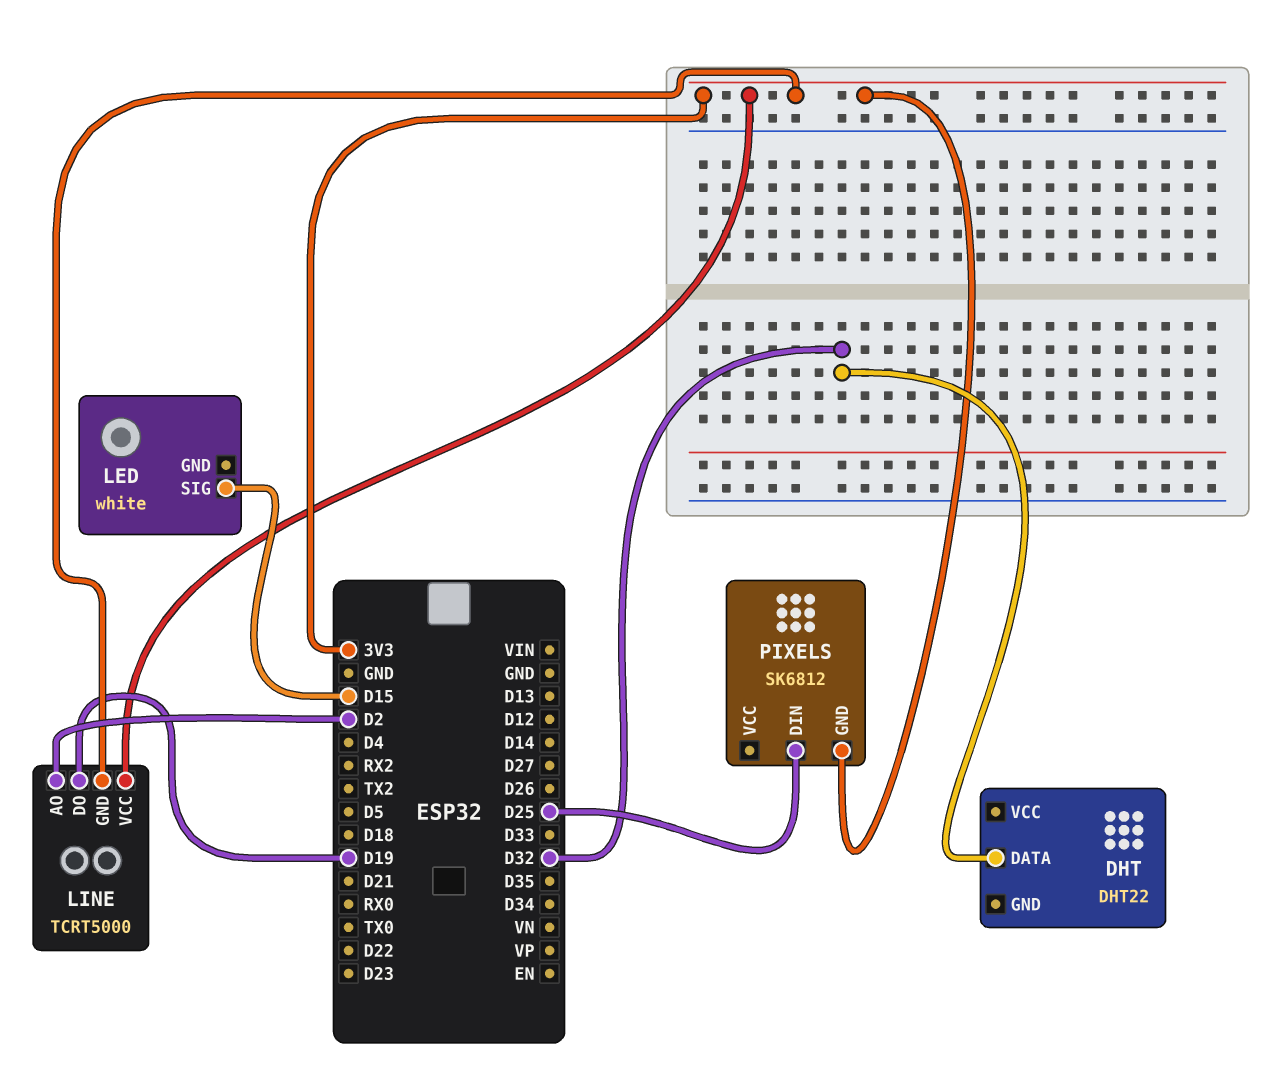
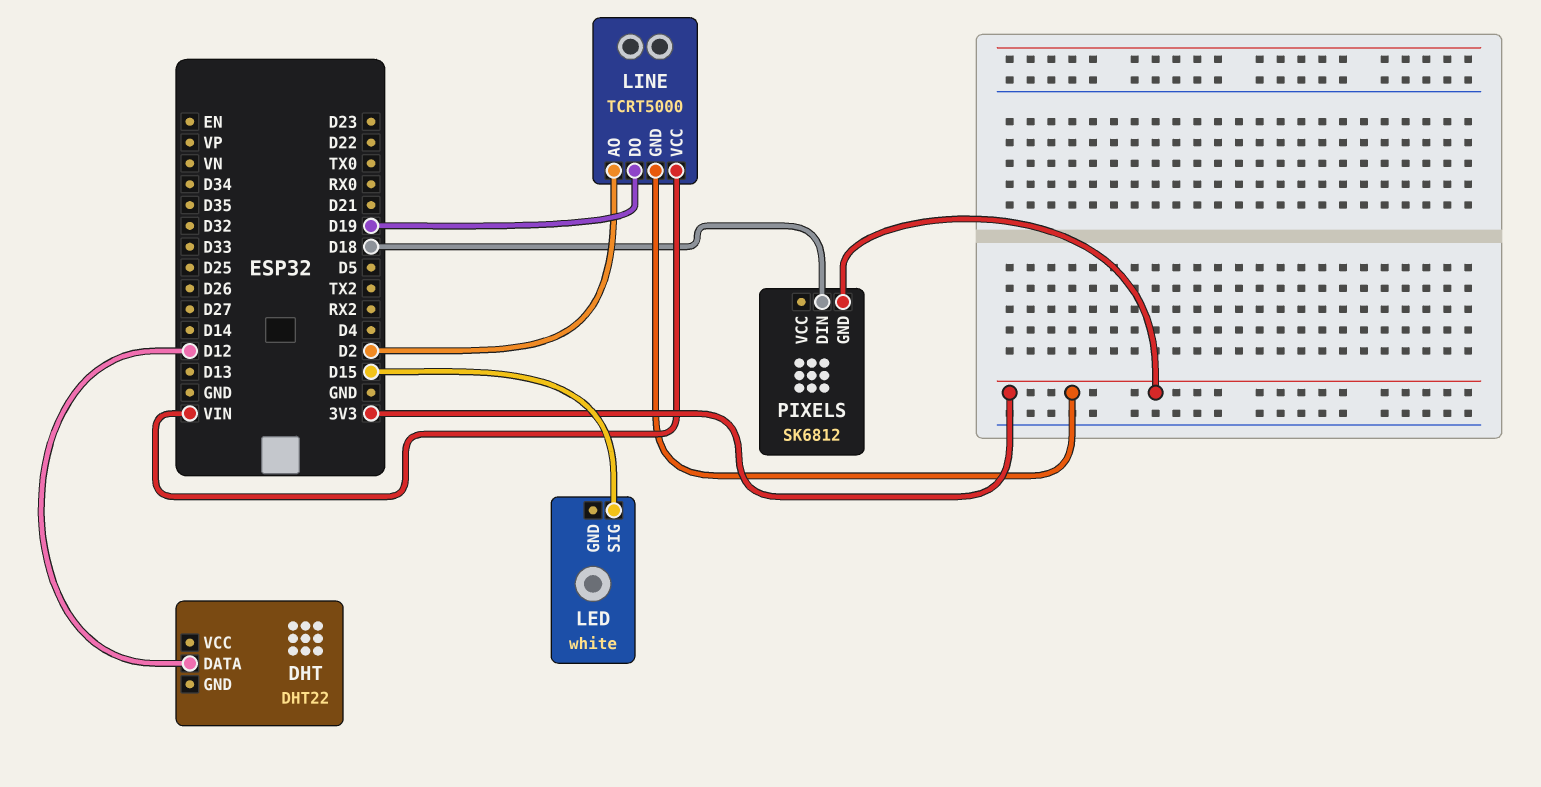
DHT pin DATA: D32 -> D12
LINE pin VCC: 3V3 -> VIN
PIXELS pin DIN: D25 -> D18

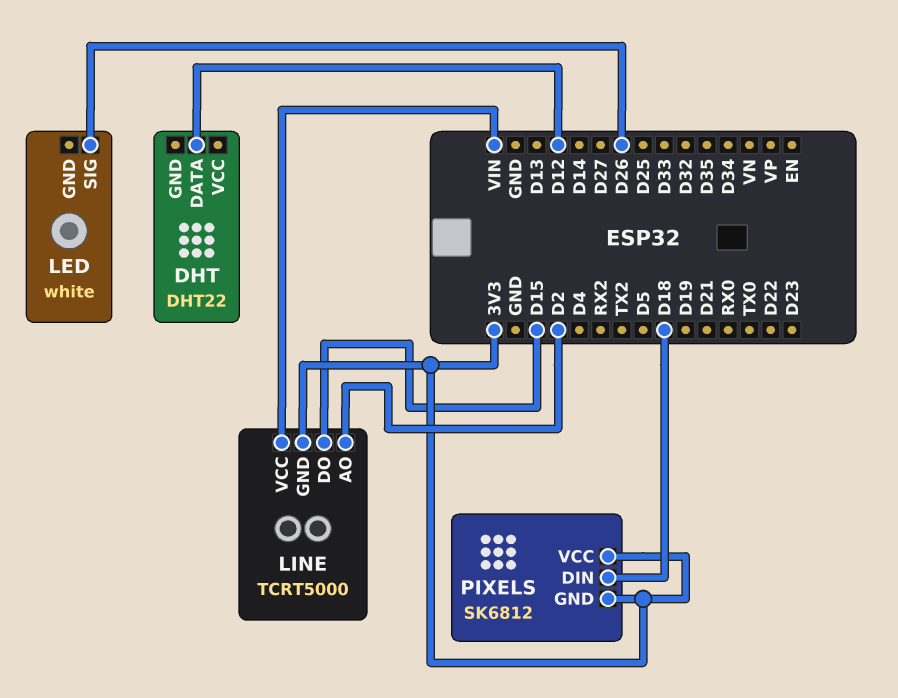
LED pin SIG: D15 -> D26
LINE pin DO: D19 -> D15
PIXELS pin VCC: none -> 3V3

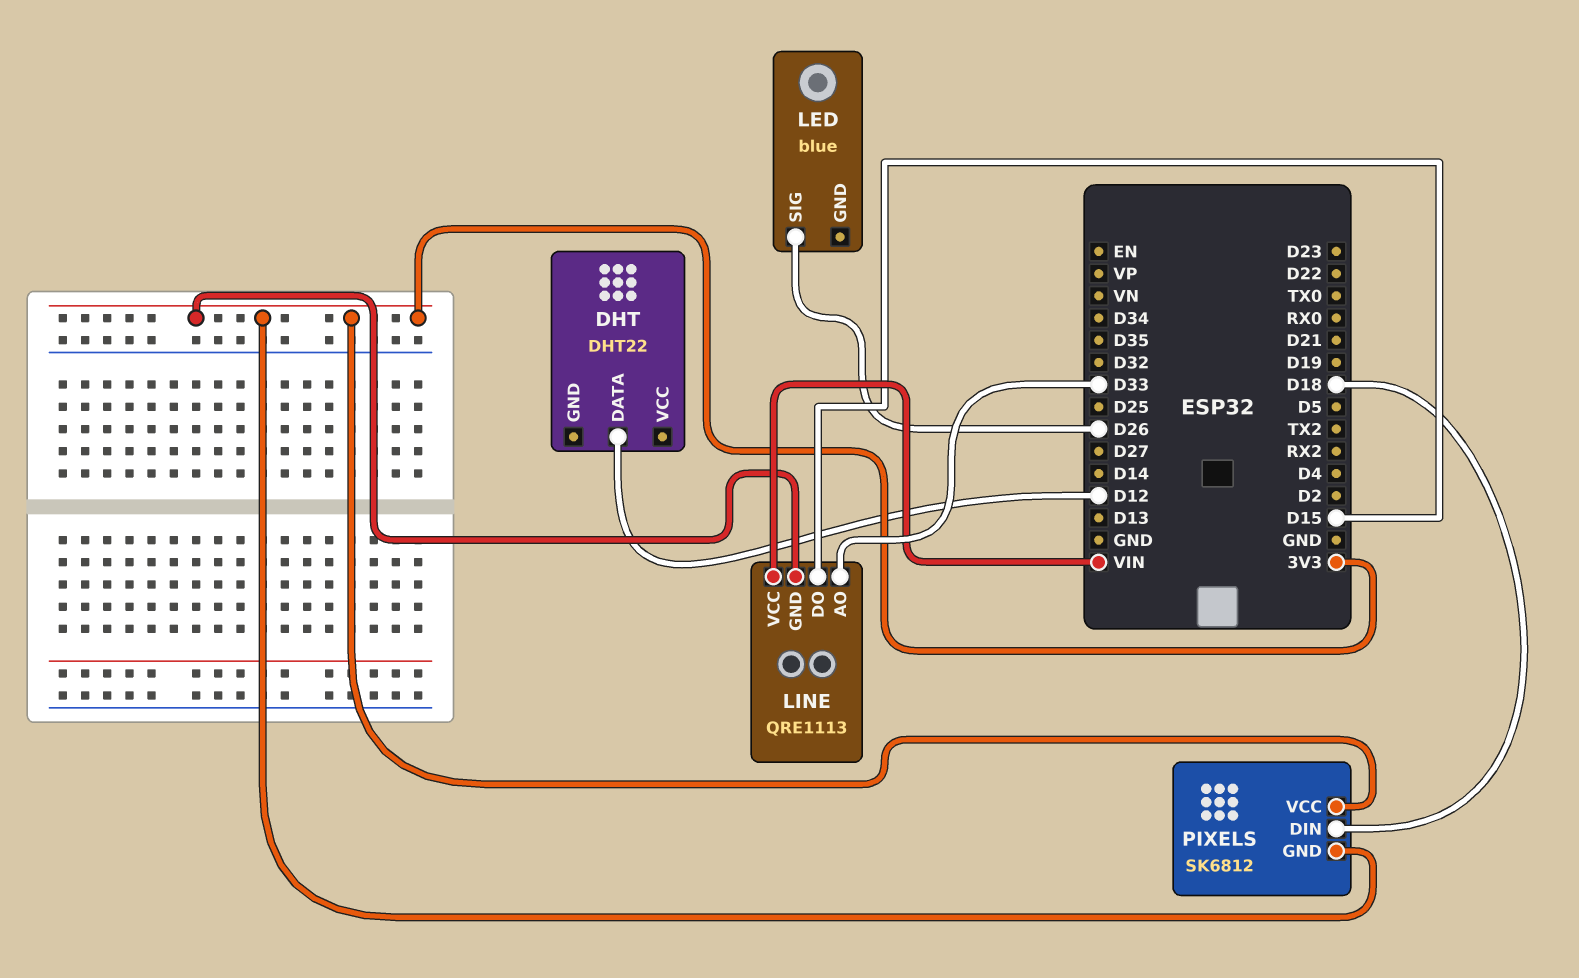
LED: white -> blue
LINE: TCRT5000 -> QRE1113
LINE pin AO: D2 -> D33

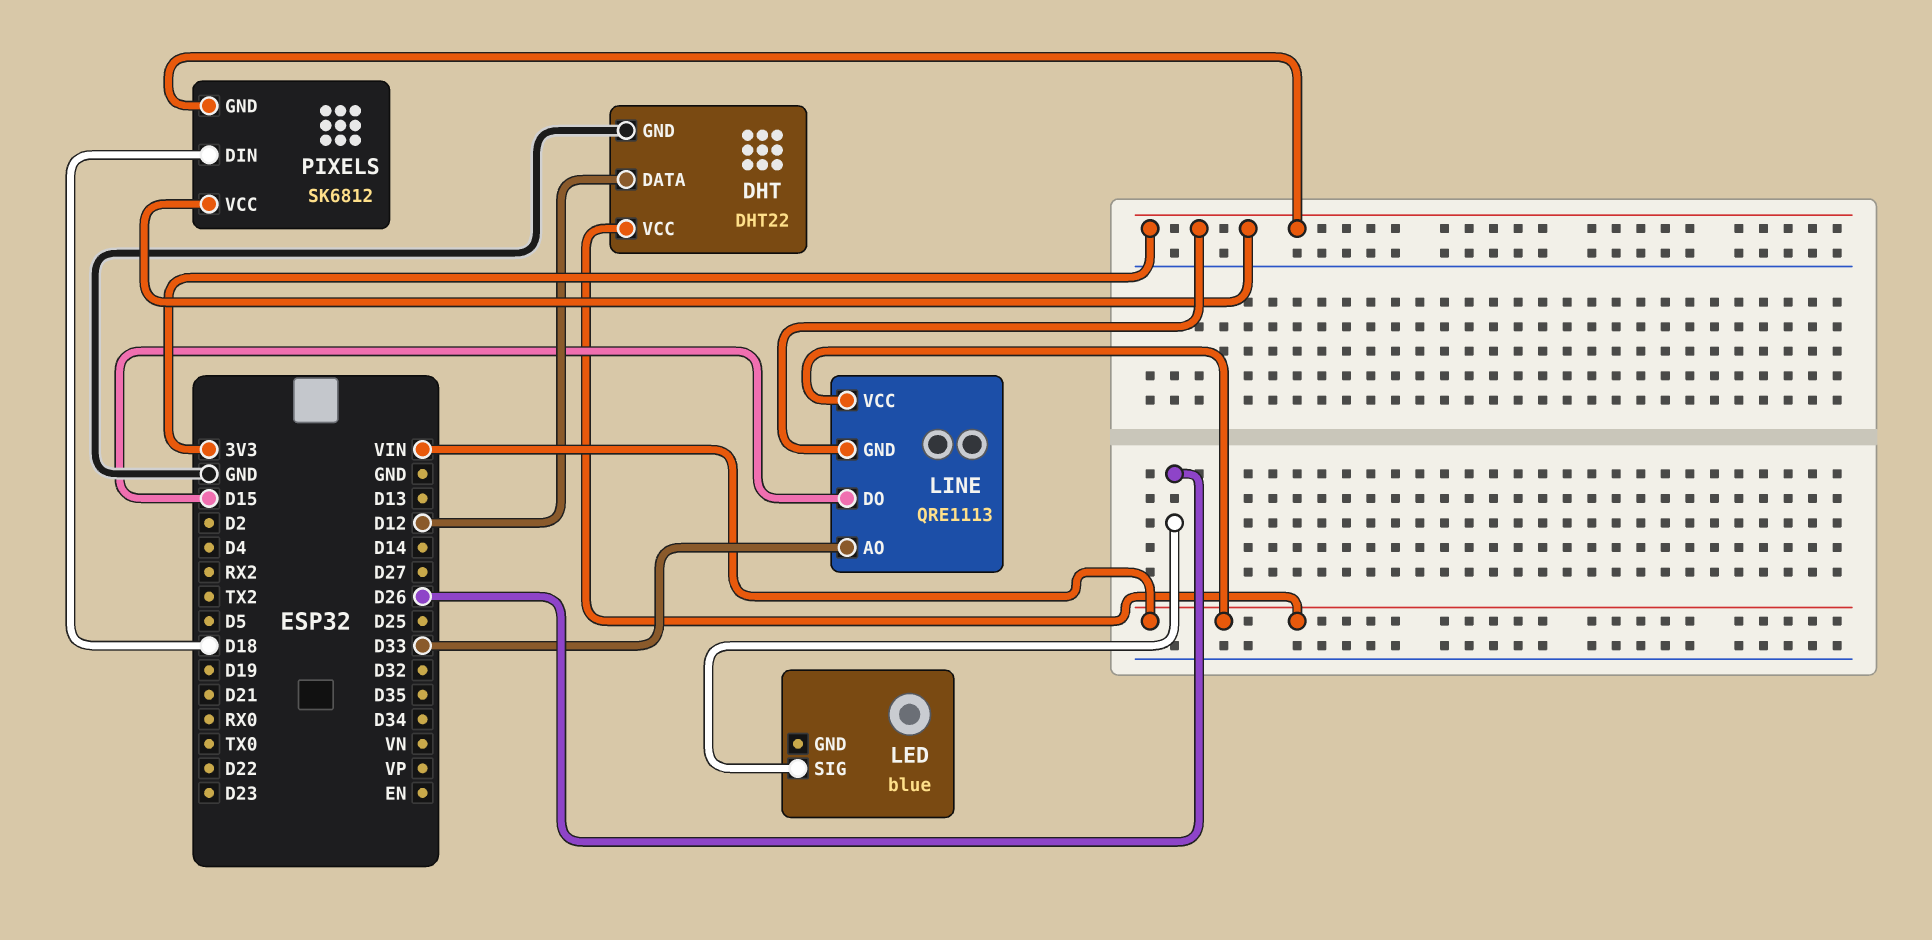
DHT pin GND: none -> GND
DHT pin VCC: none -> VIN

